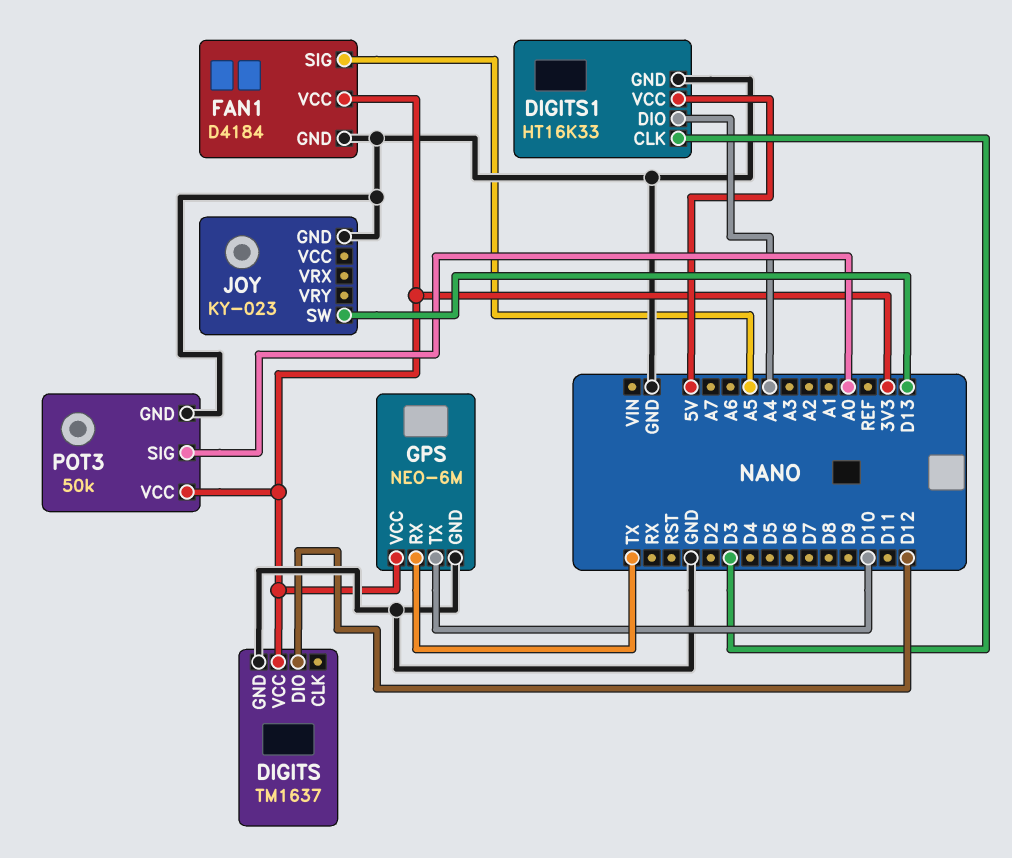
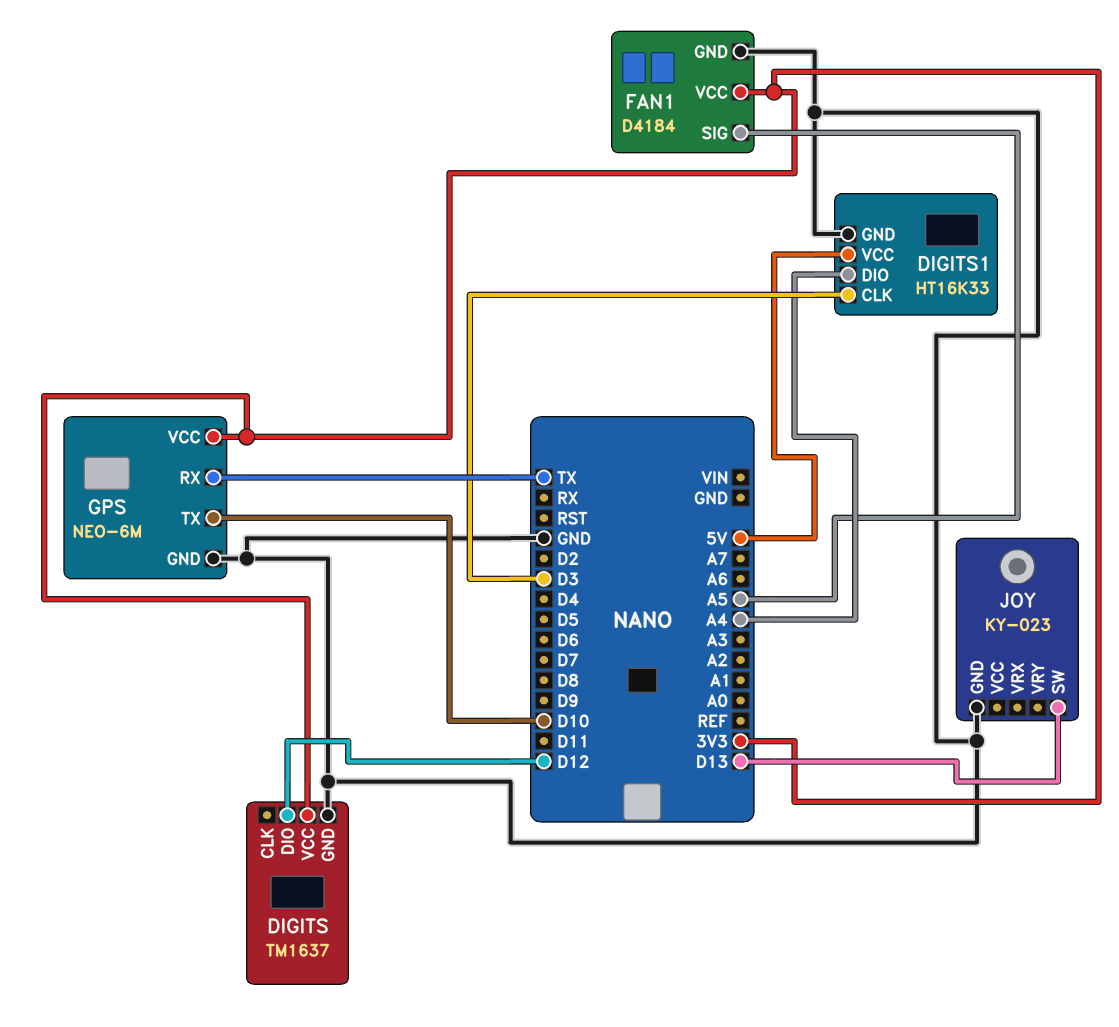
POT3: 50k -> none
POT3 pin GND: GND -> none
POT3 pin SIG: A0 -> none
POT3 pin VCC: 3V3 -> none

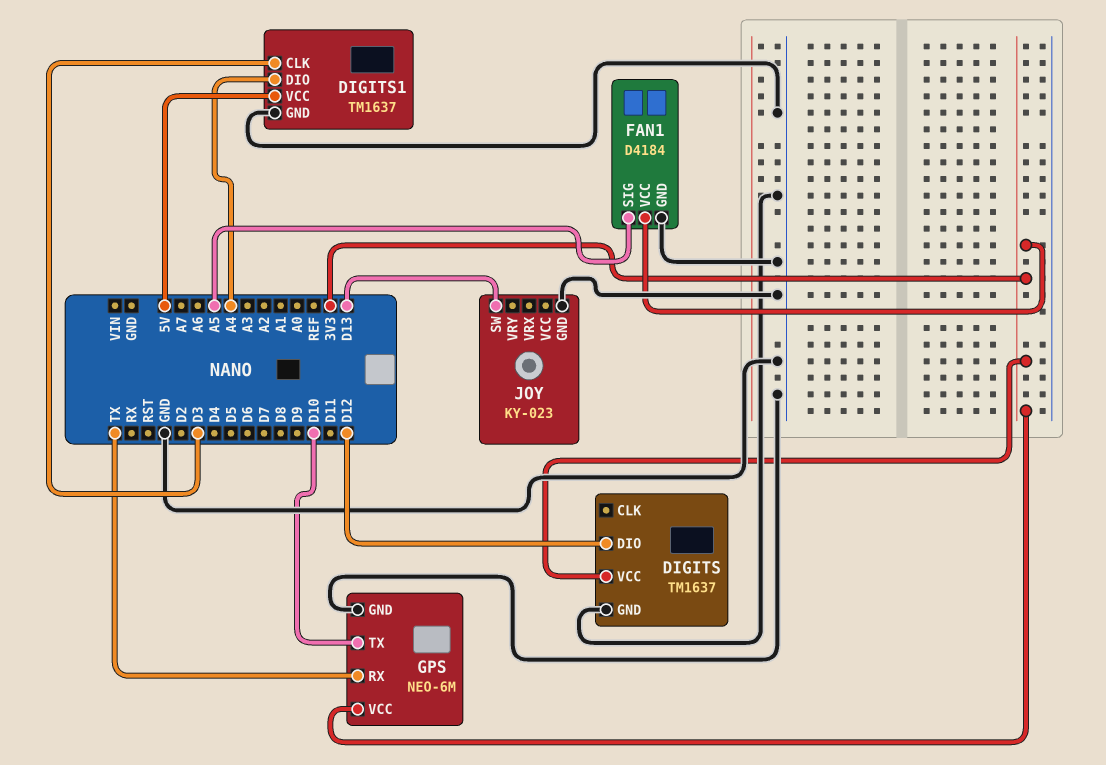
DIGITS1: HT16K33 -> TM1637

